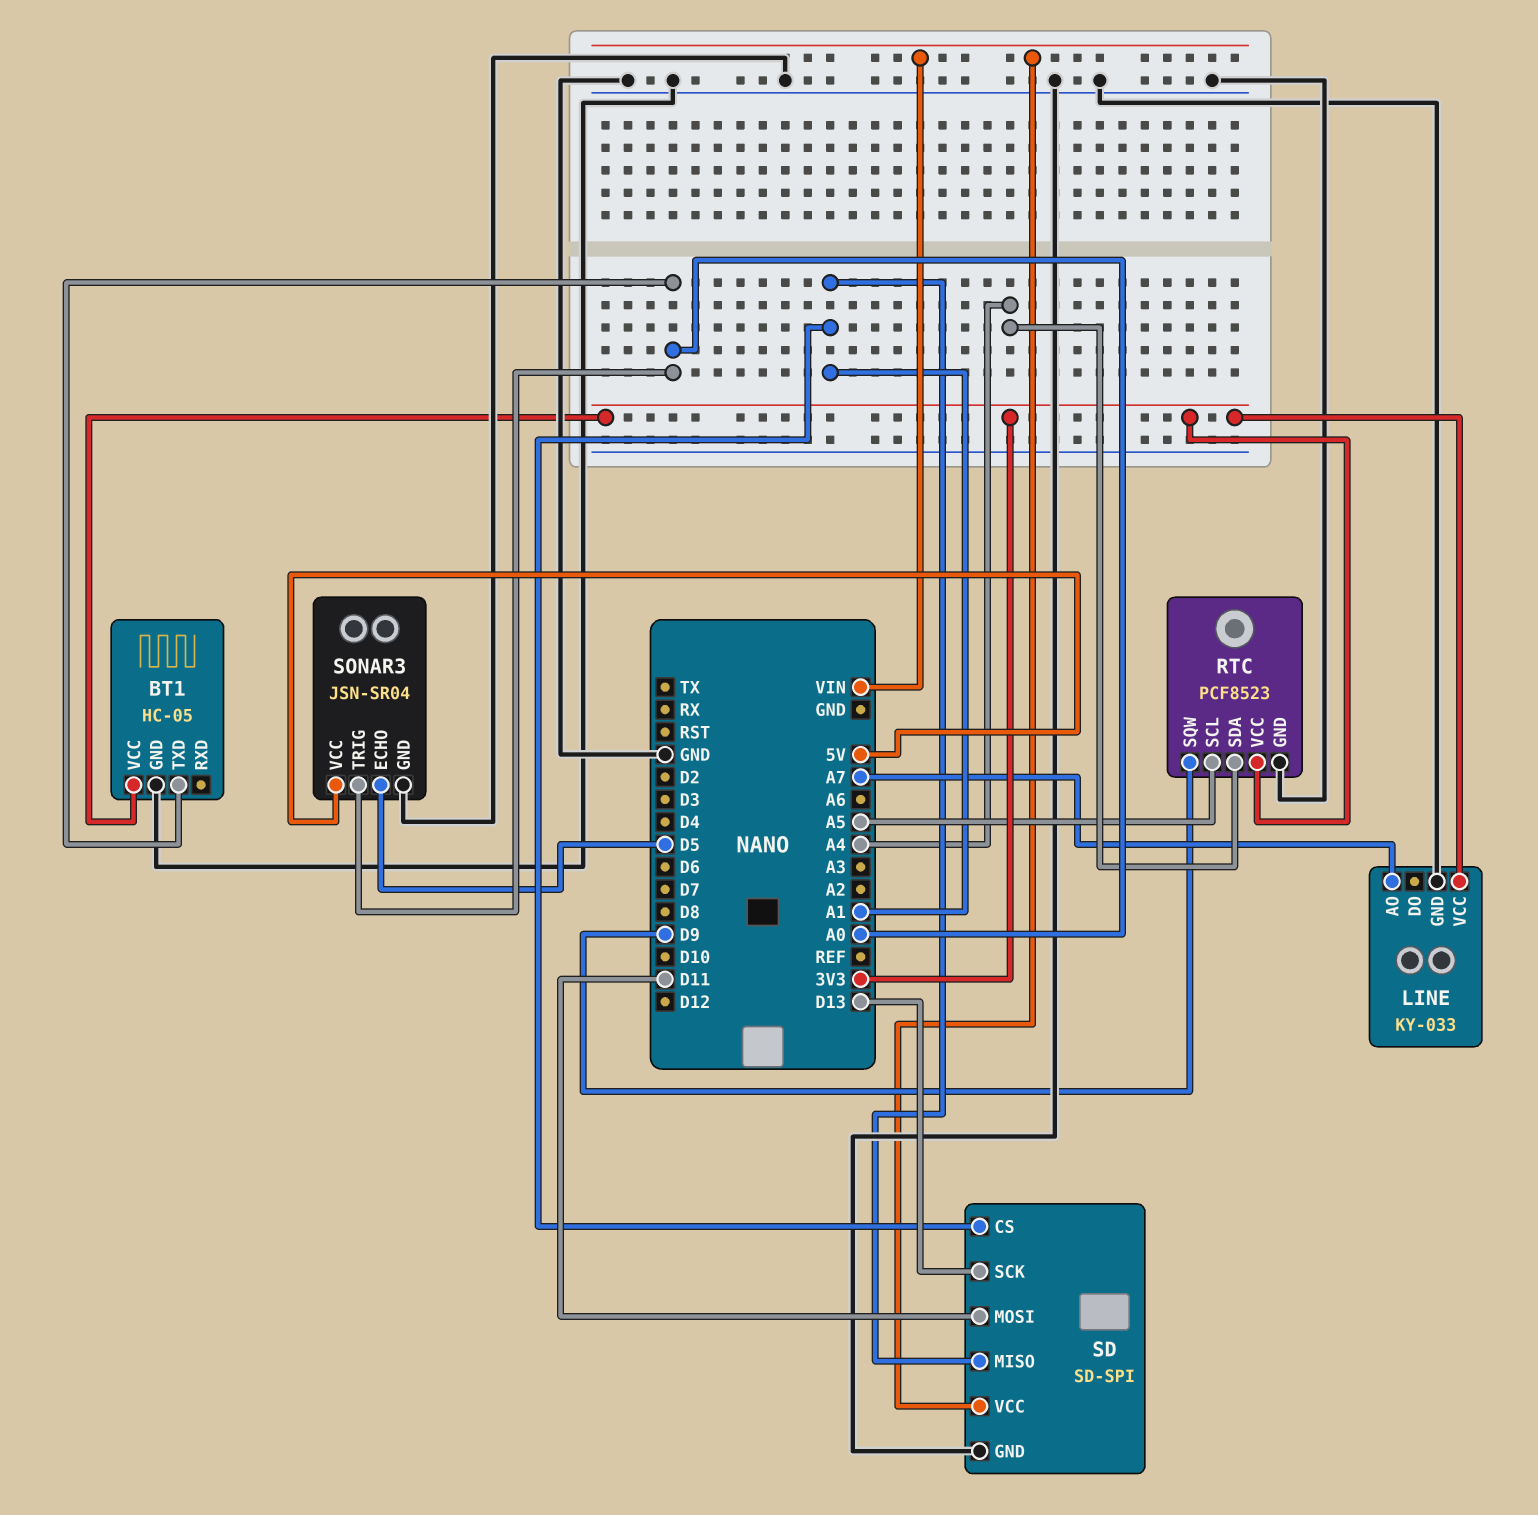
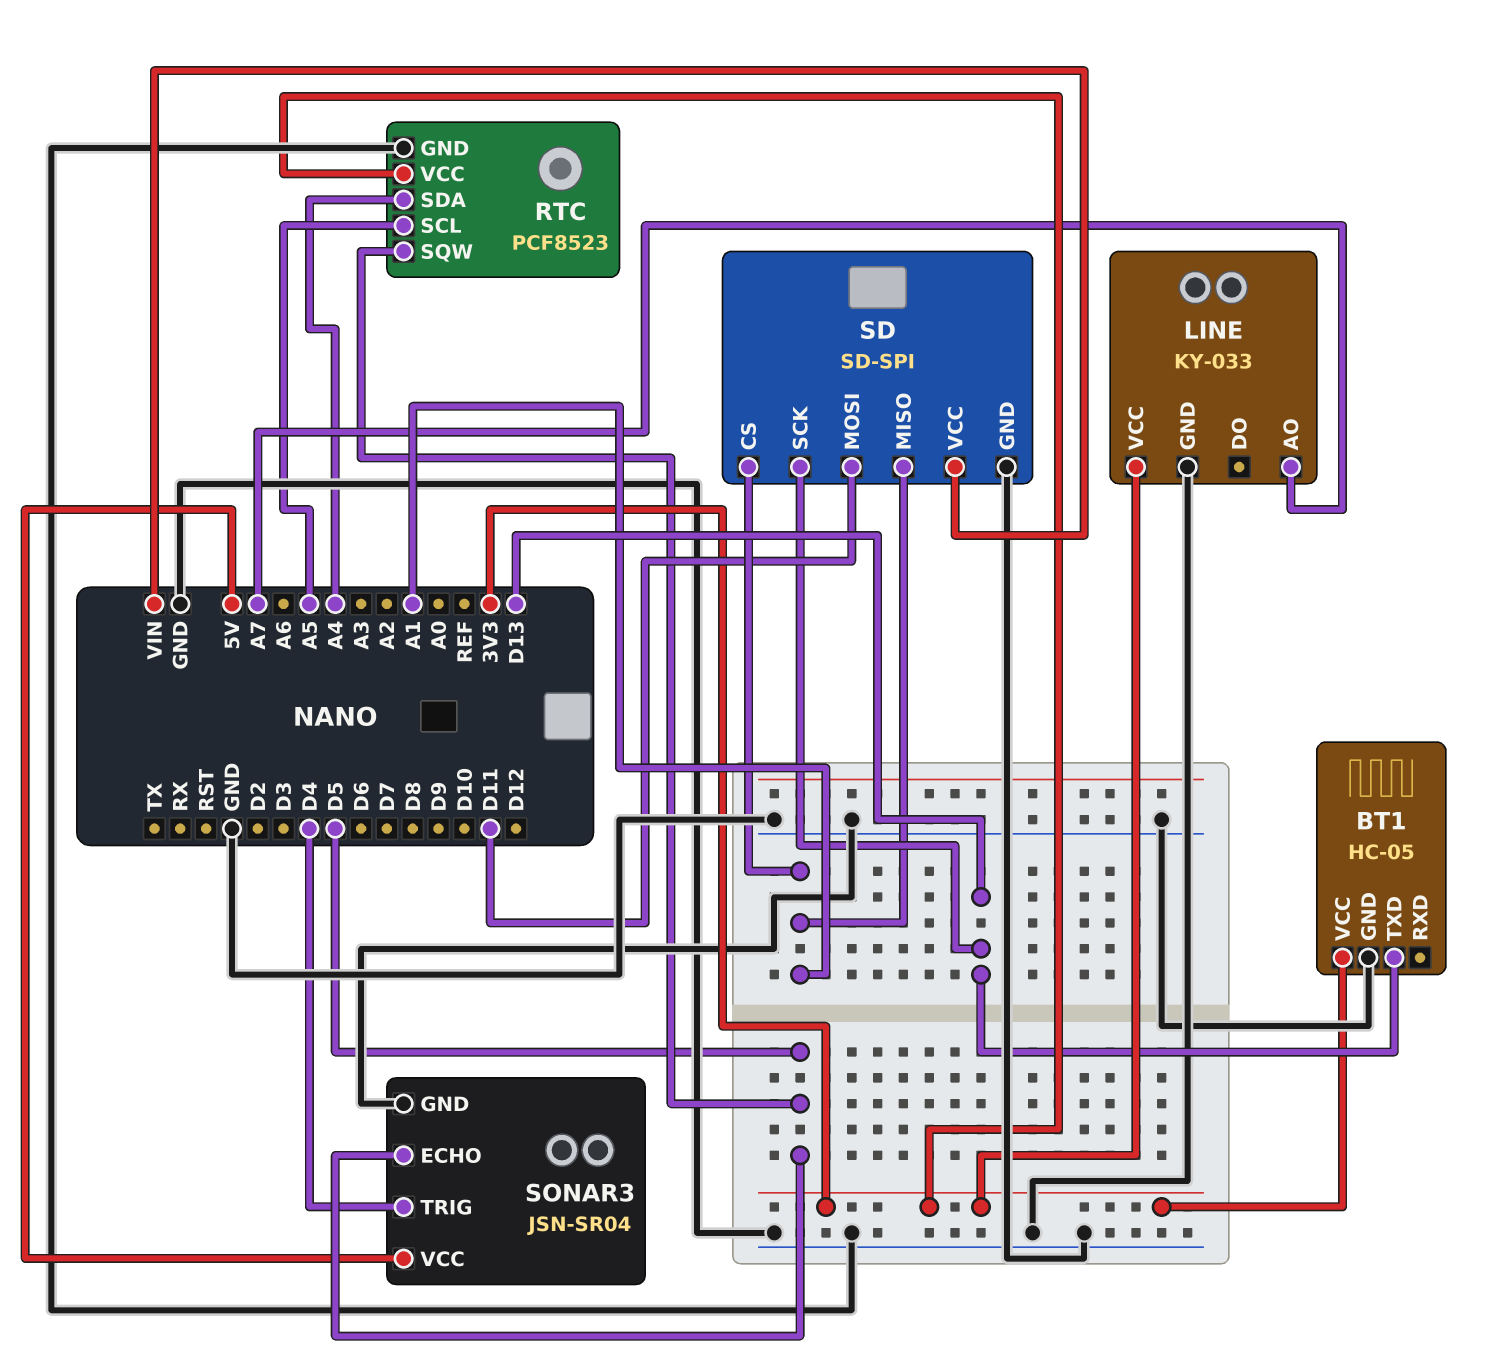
BT1 pin TXD: A0 -> D13
RTC pin SQW: D9 -> D5
SONAR3 pin TRIG: A0 -> D4

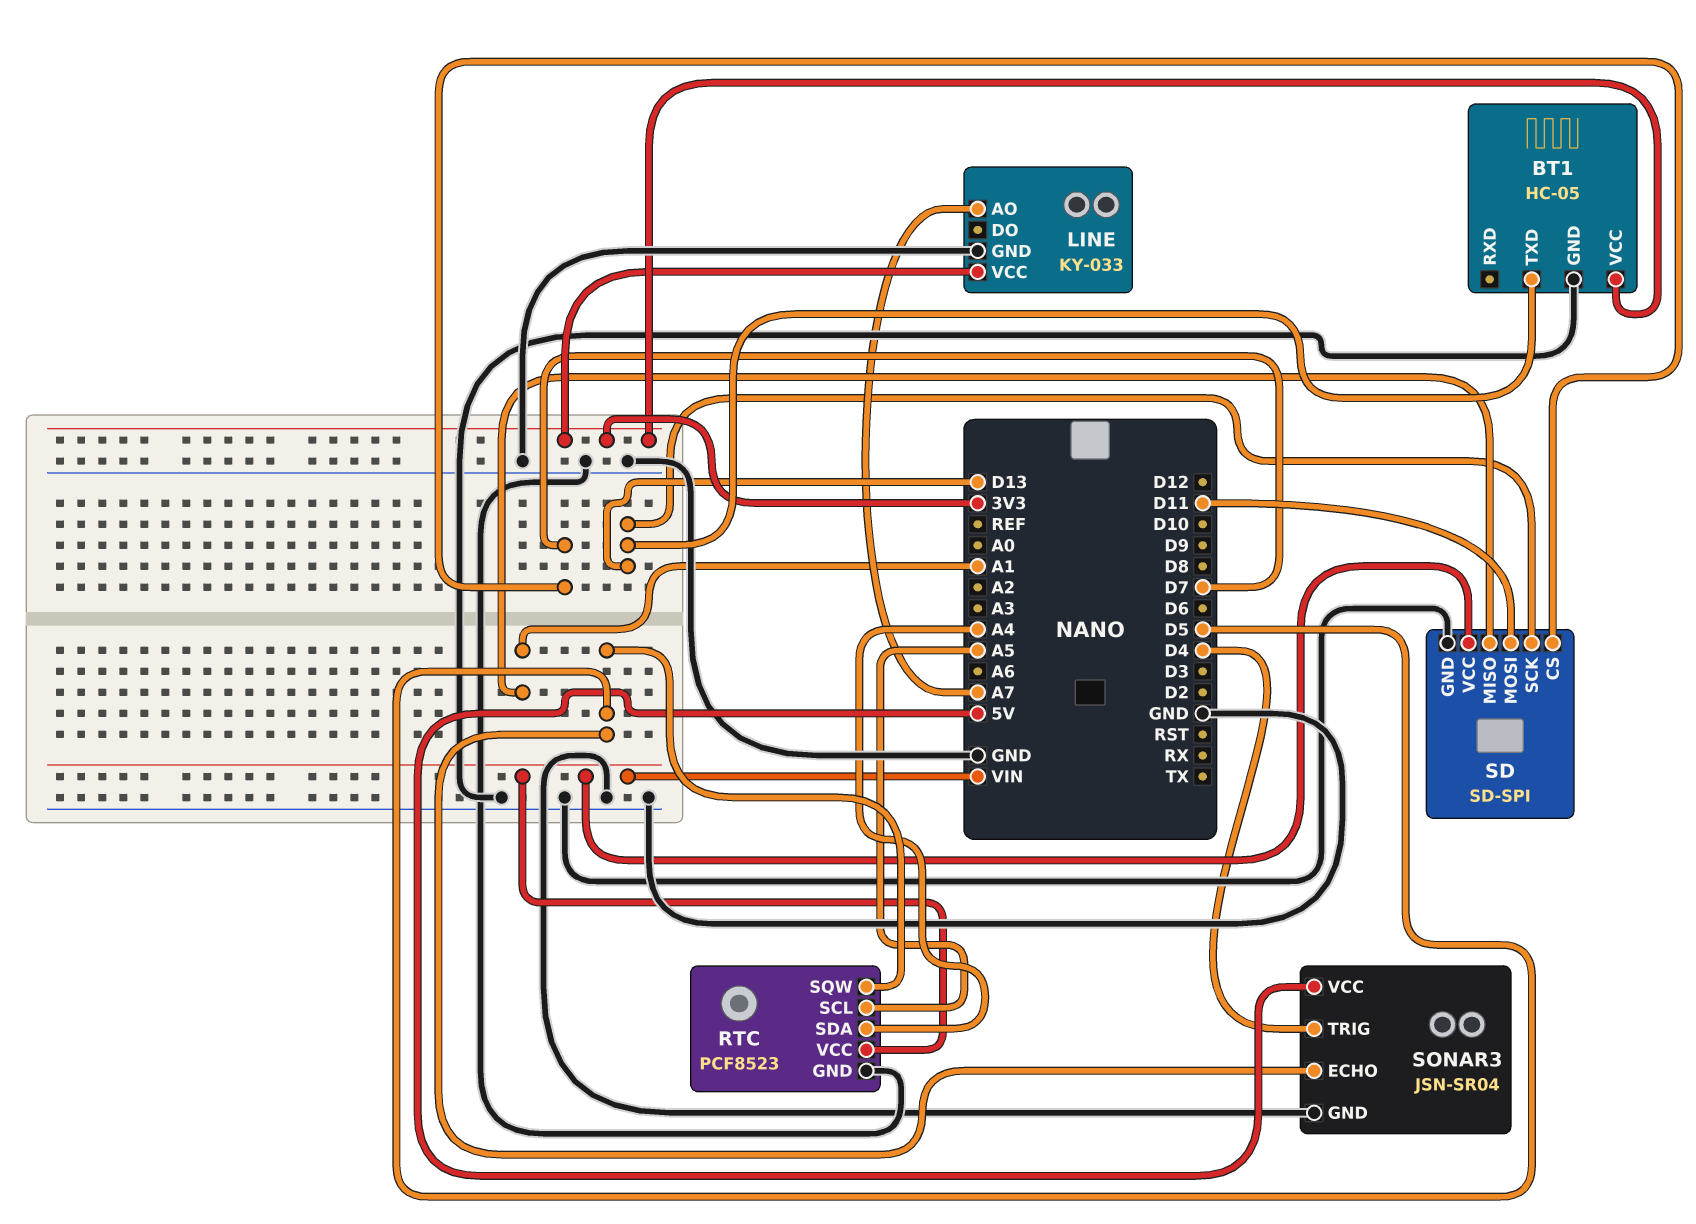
RTC pin VCC: 3V3 -> VIN
SD pin CS: A1 -> D7

